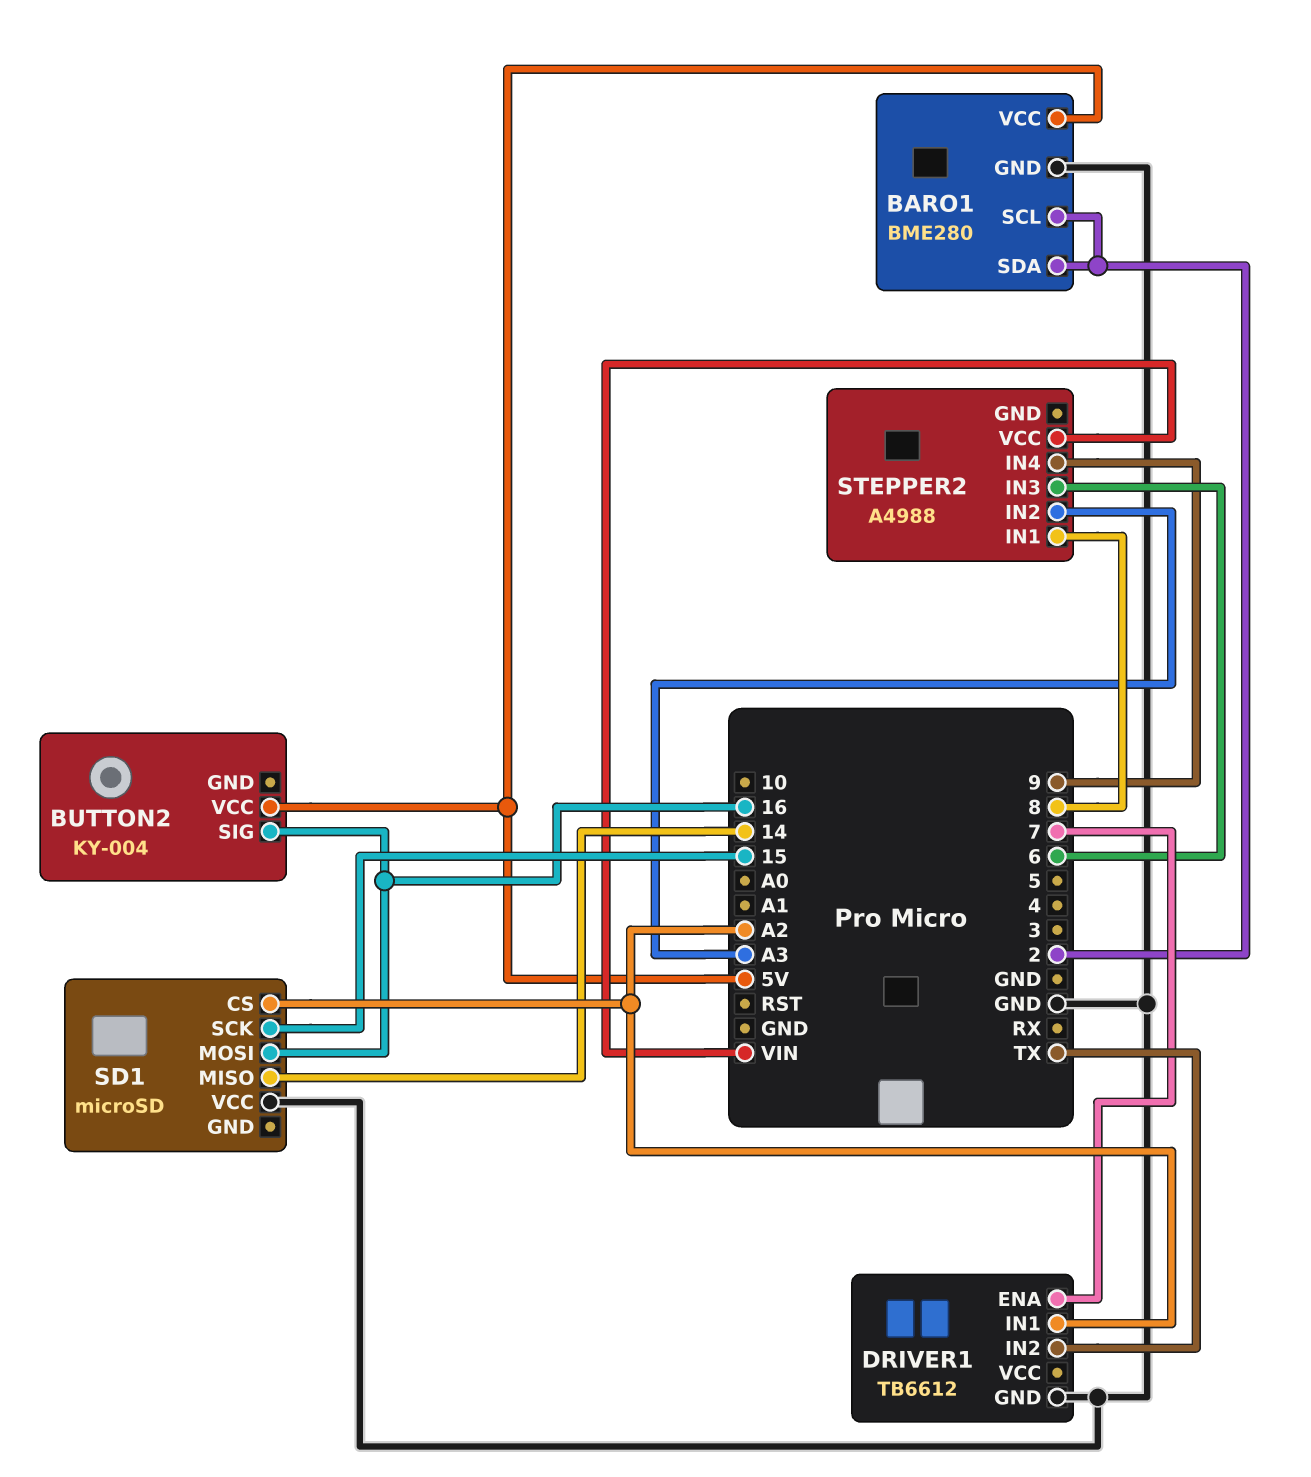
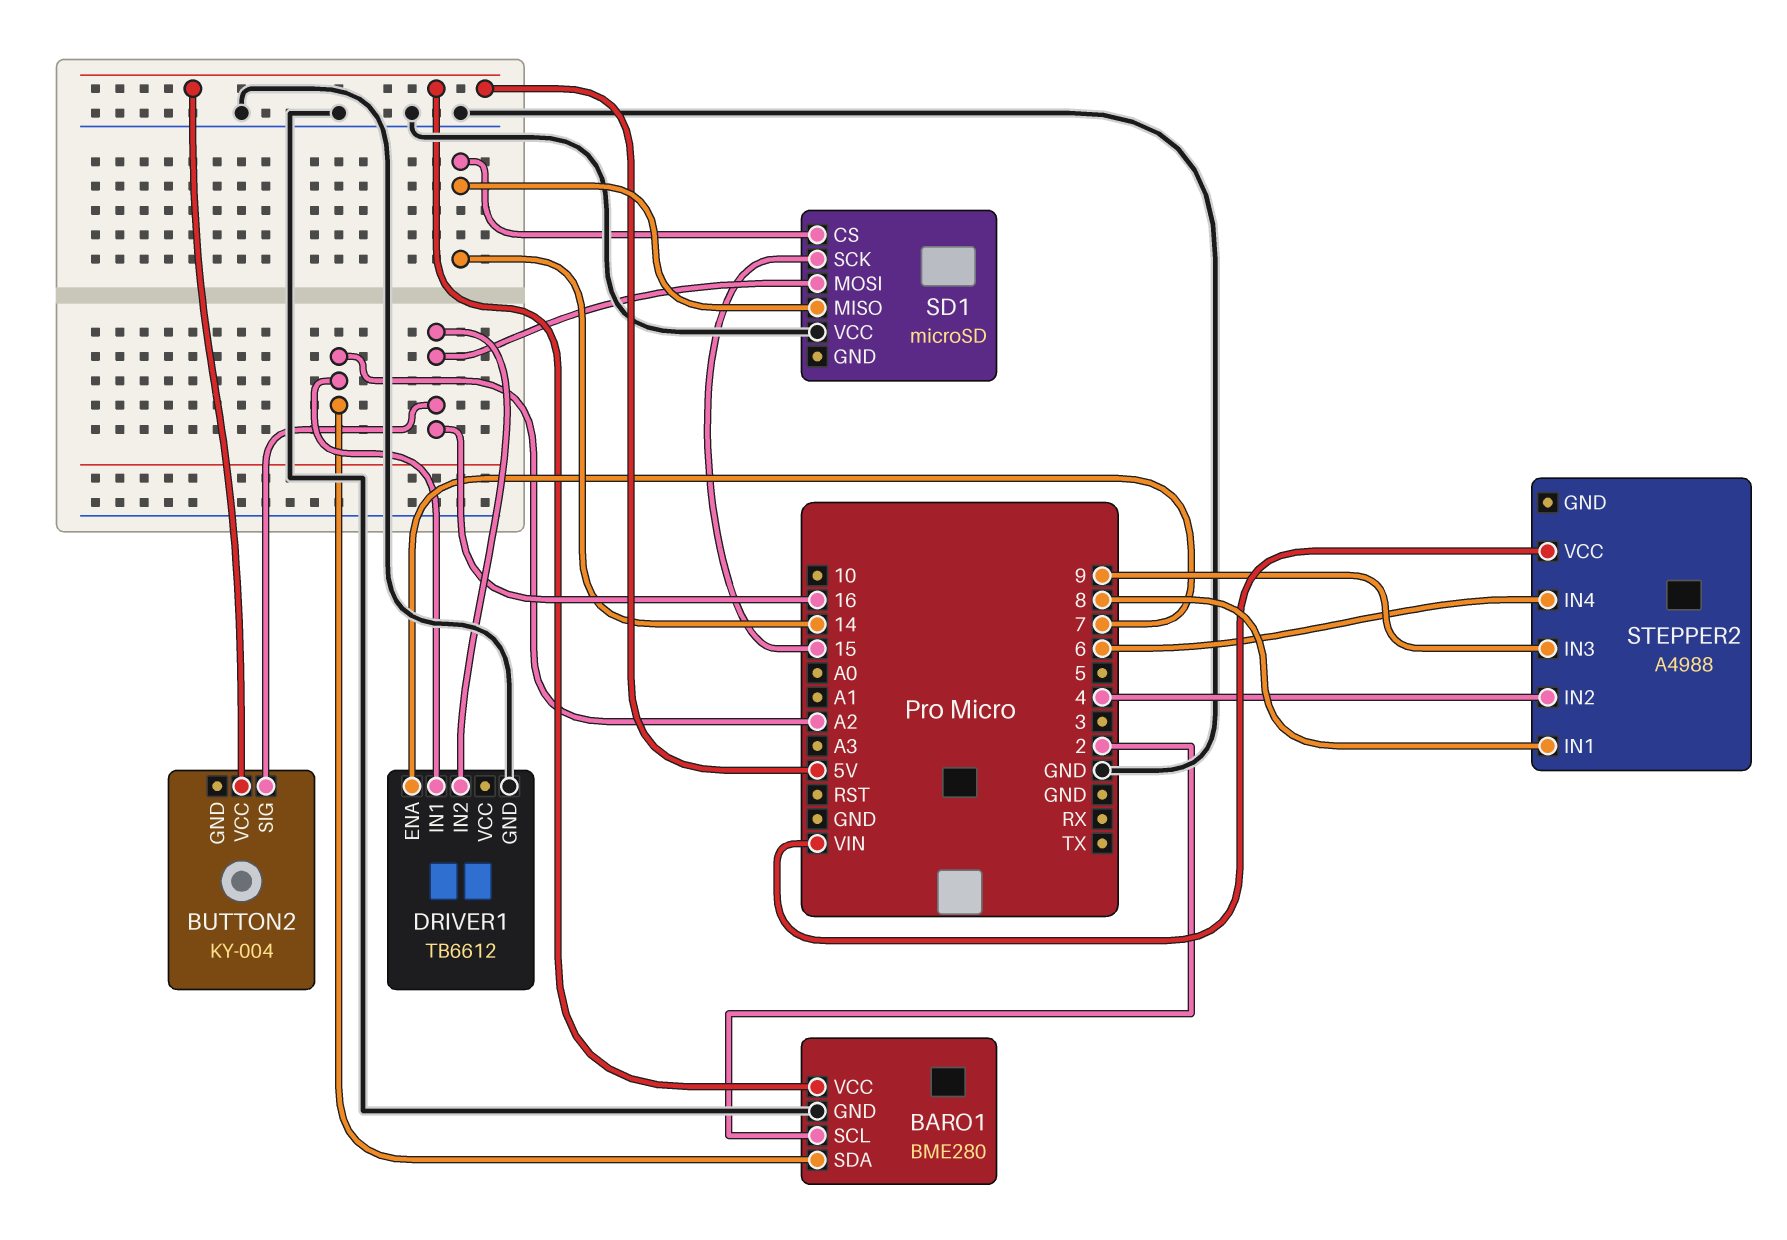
BARO1 pin SDA: 2 -> A2
DRIVER1 pin IN2: TX -> 16
SD1 pin CS: A2 -> 14
STEPPER2 pin IN2: A3 -> 4
STEPPER2 pin IN3: 6 -> 9
STEPPER2 pin IN4: 9 -> 6

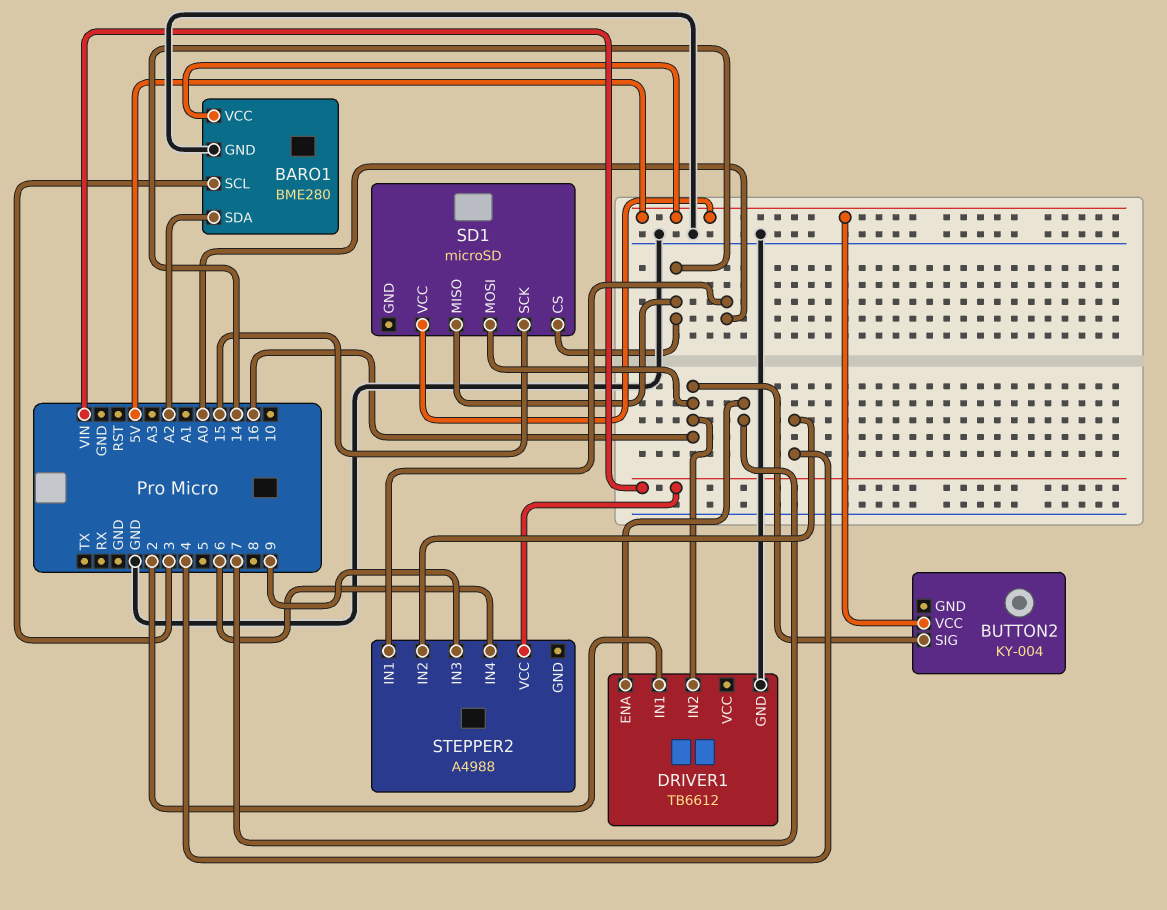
BARO1 pin SCL: 2 -> 3
DRIVER1 pin IN1: A2 -> 2
SD1 pin VCC: GND -> 5V
STEPPER2 pin IN1: 8 -> A0

